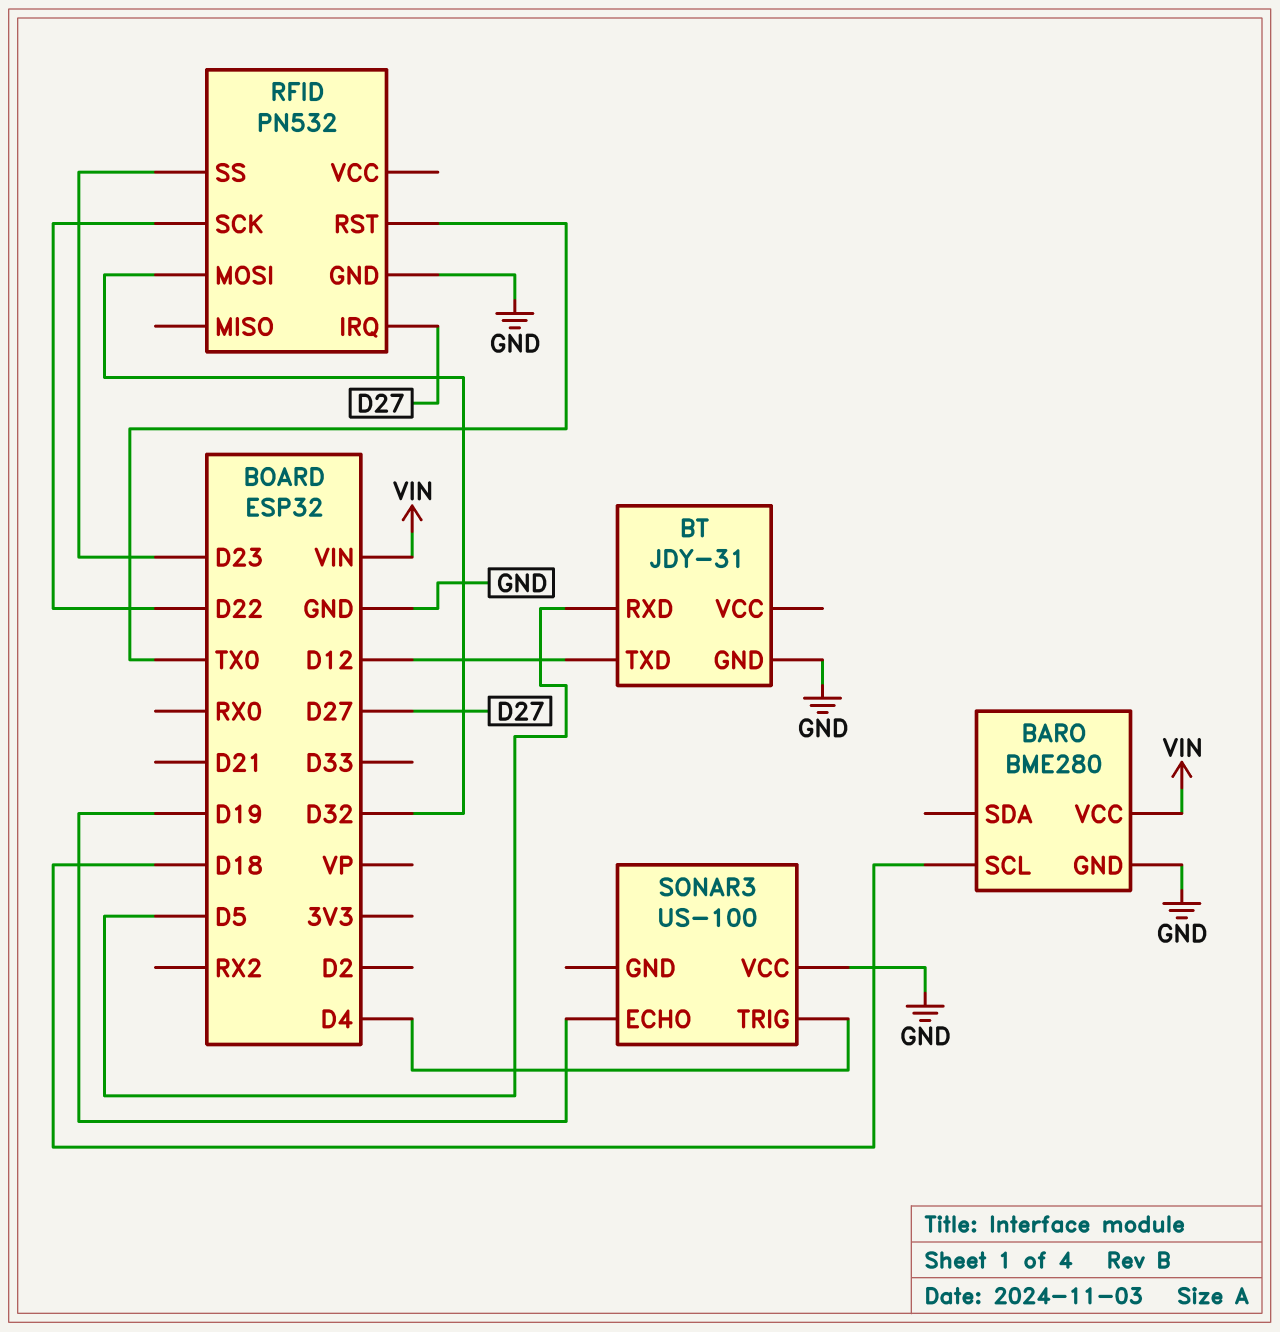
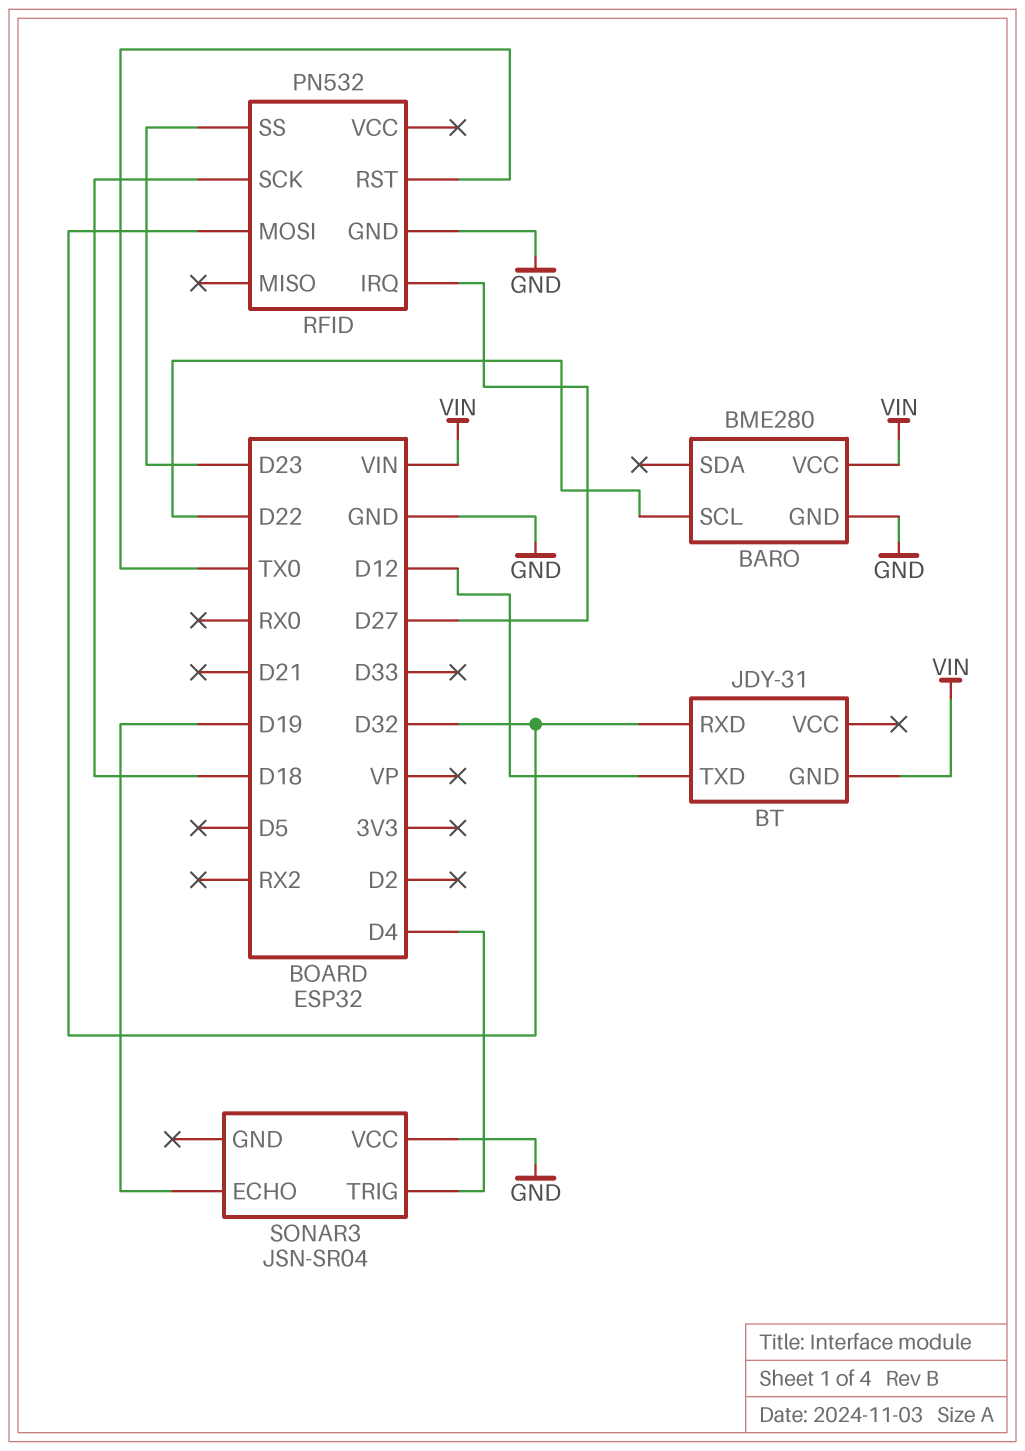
BARO pin SCL: D18 -> D22
BT pin GND: GND -> VIN
BT pin RXD: D5 -> D32
RFID pin SCK: D22 -> D18
SONAR3: US-100 -> JSN-SR04

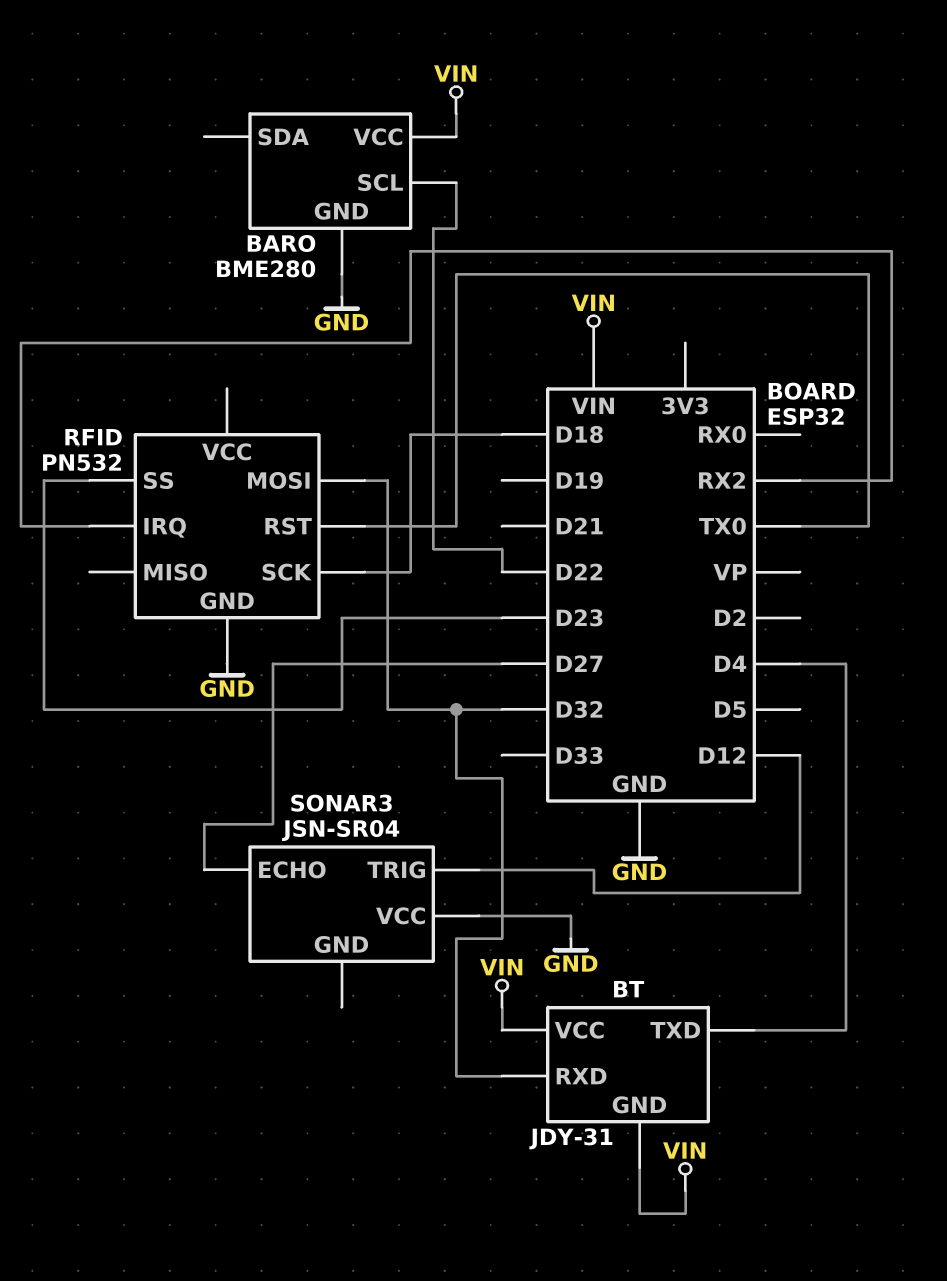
BT pin TXD: D12 -> D4
BT pin VCC: none -> VIN
RFID pin IRQ: D27 -> RX2
SONAR3 pin ECHO: D19 -> D27
SONAR3 pin TRIG: D4 -> D12

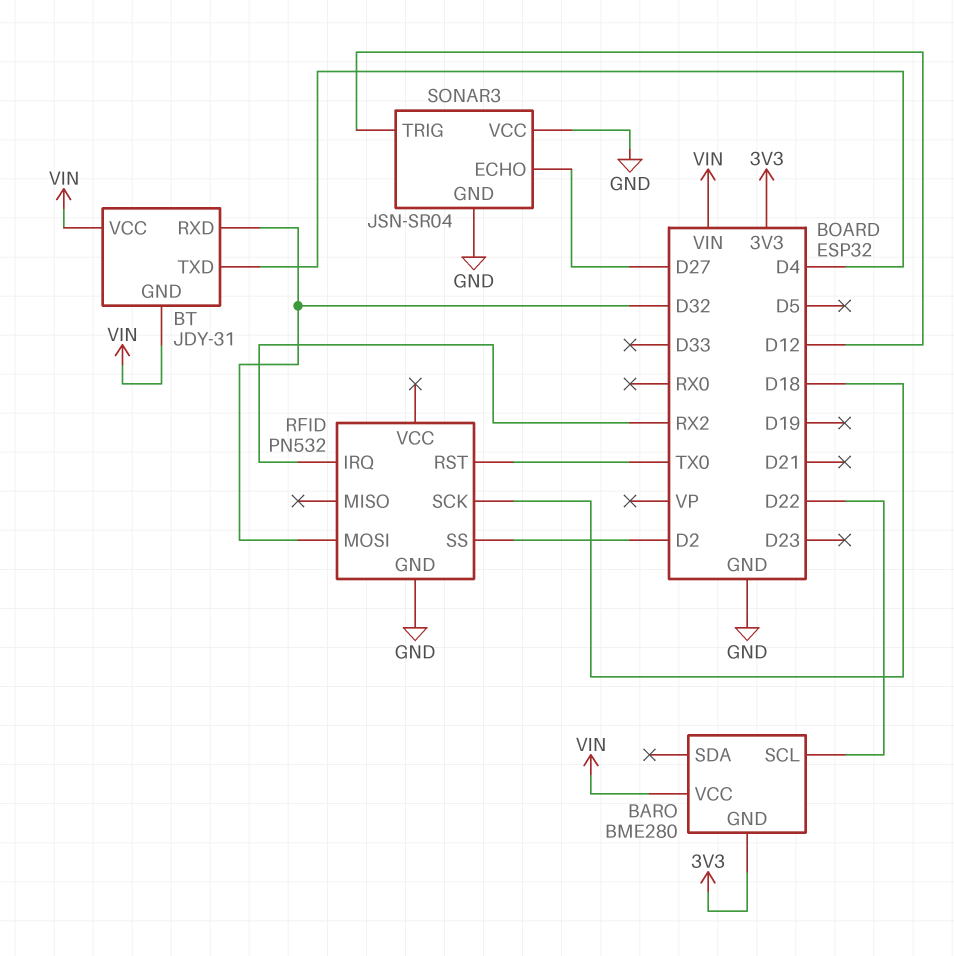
BARO pin GND: GND -> 3V3
RFID pin SS: D23 -> D2
SONAR3 pin GND: none -> GND

